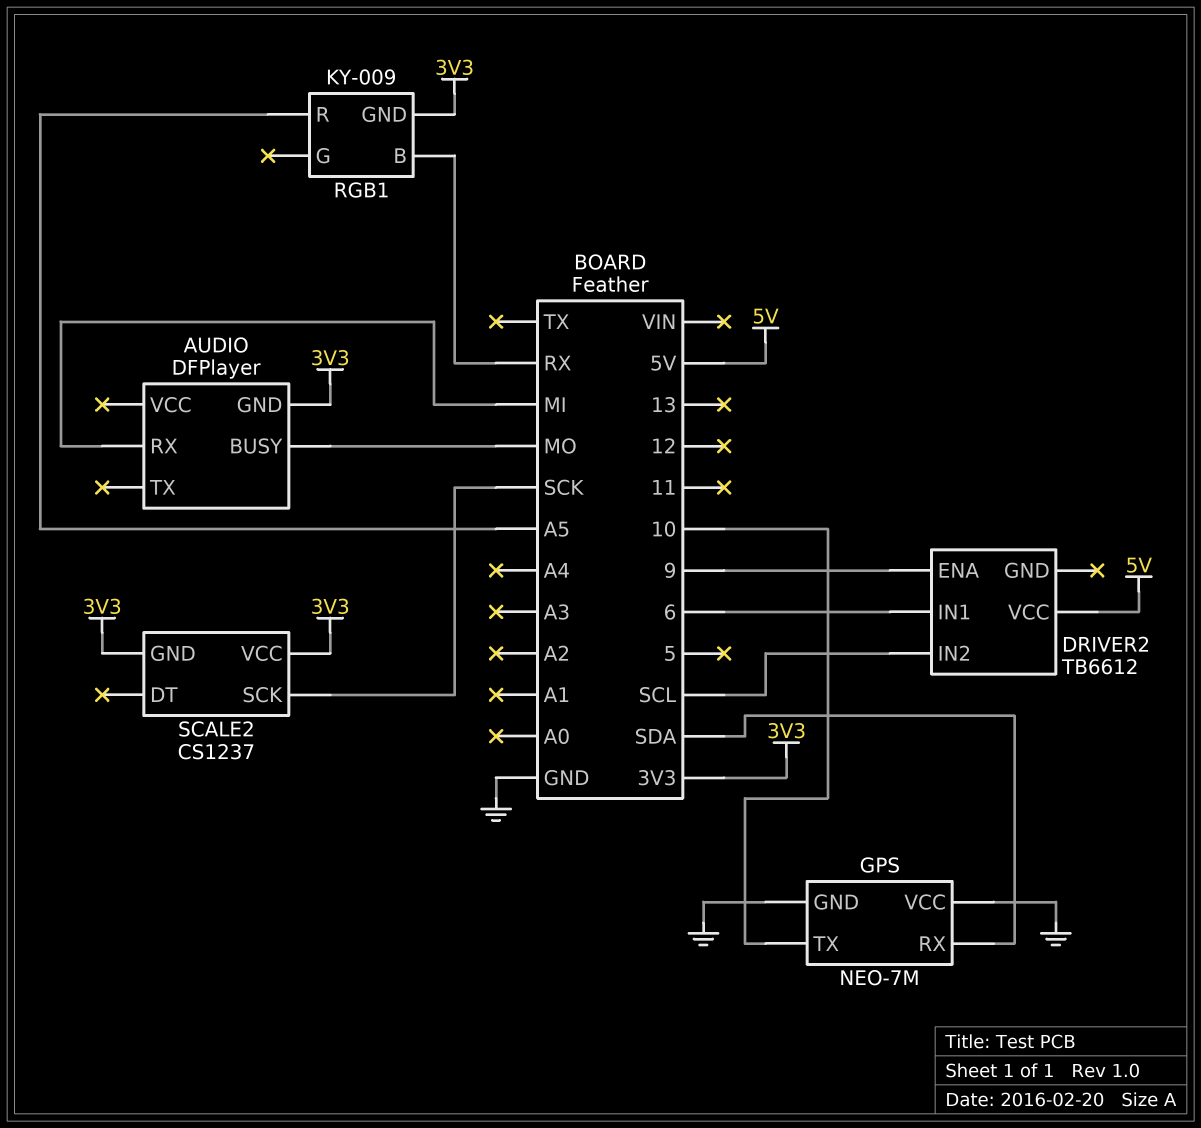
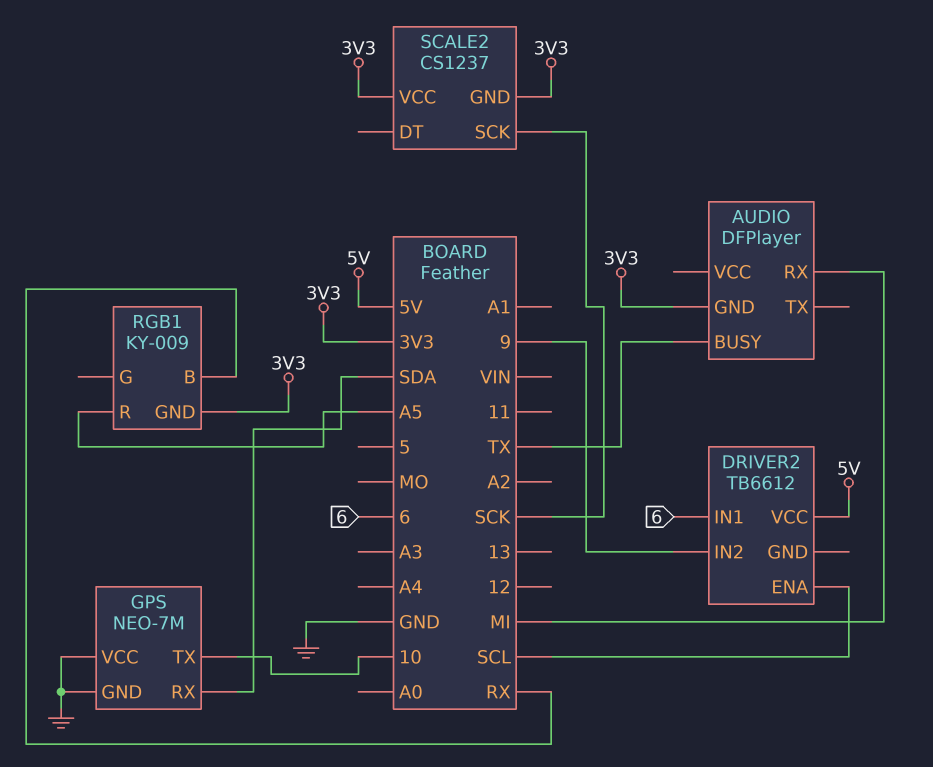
AUDIO pin BUSY: MO -> TX
DRIVER2 pin ENA: 9 -> SCL
DRIVER2 pin IN2: SCL -> 9

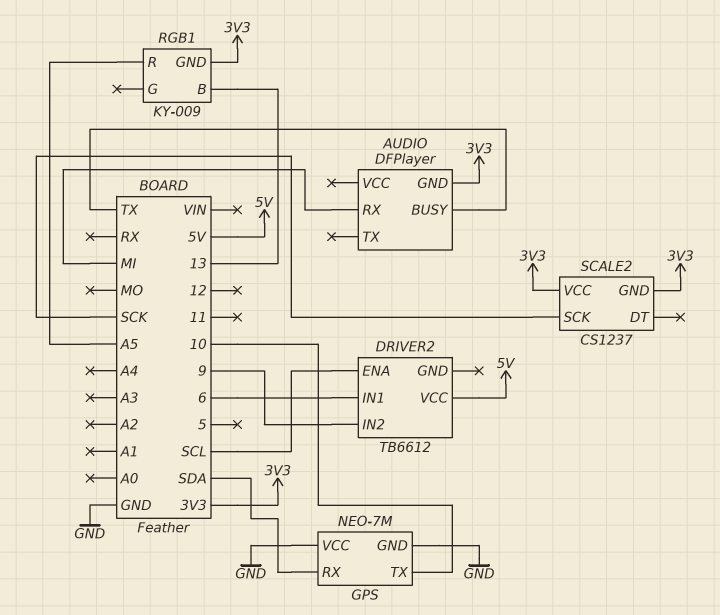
RGB1 pin B: RX -> 13

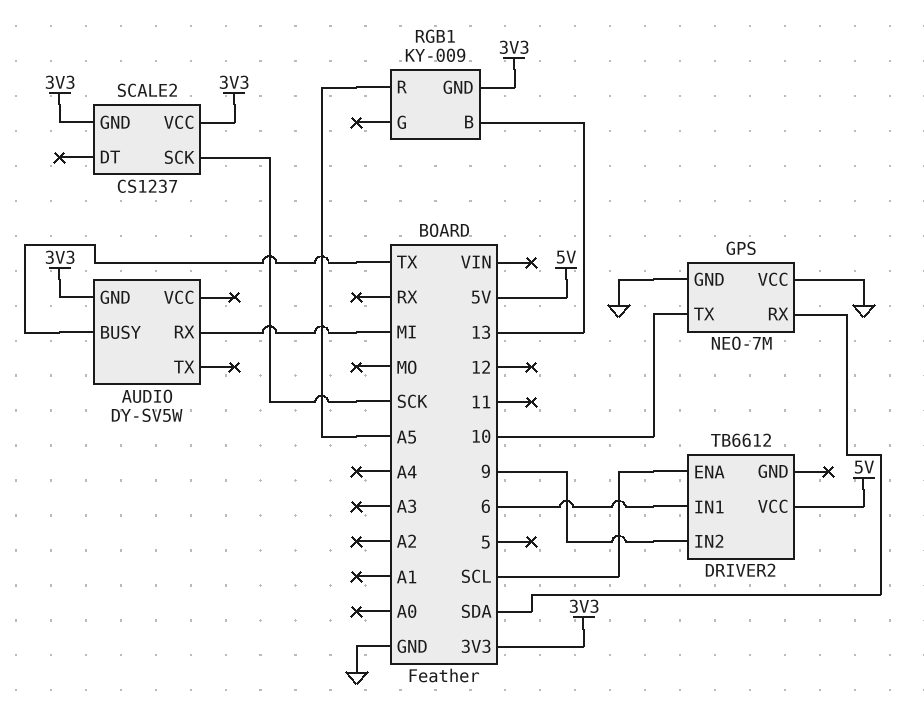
AUDIO: DFPlayer -> DY-SV5W

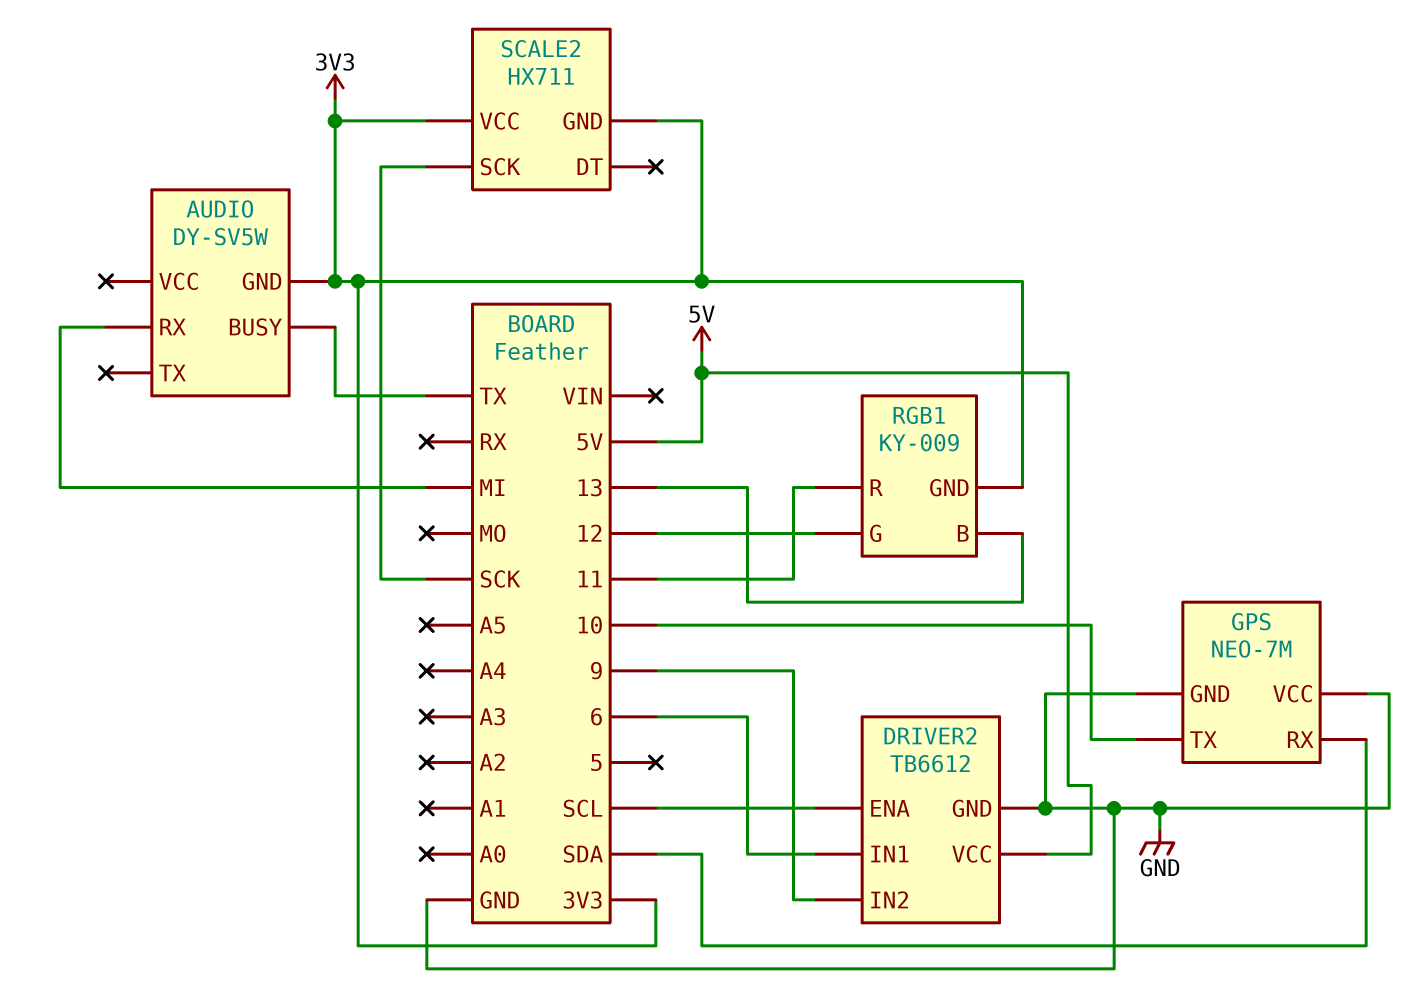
DRIVER2 pin GND: none -> GND
RGB1 pin G: none -> 12
RGB1 pin R: A5 -> 11
SCALE2: CS1237 -> HX711

